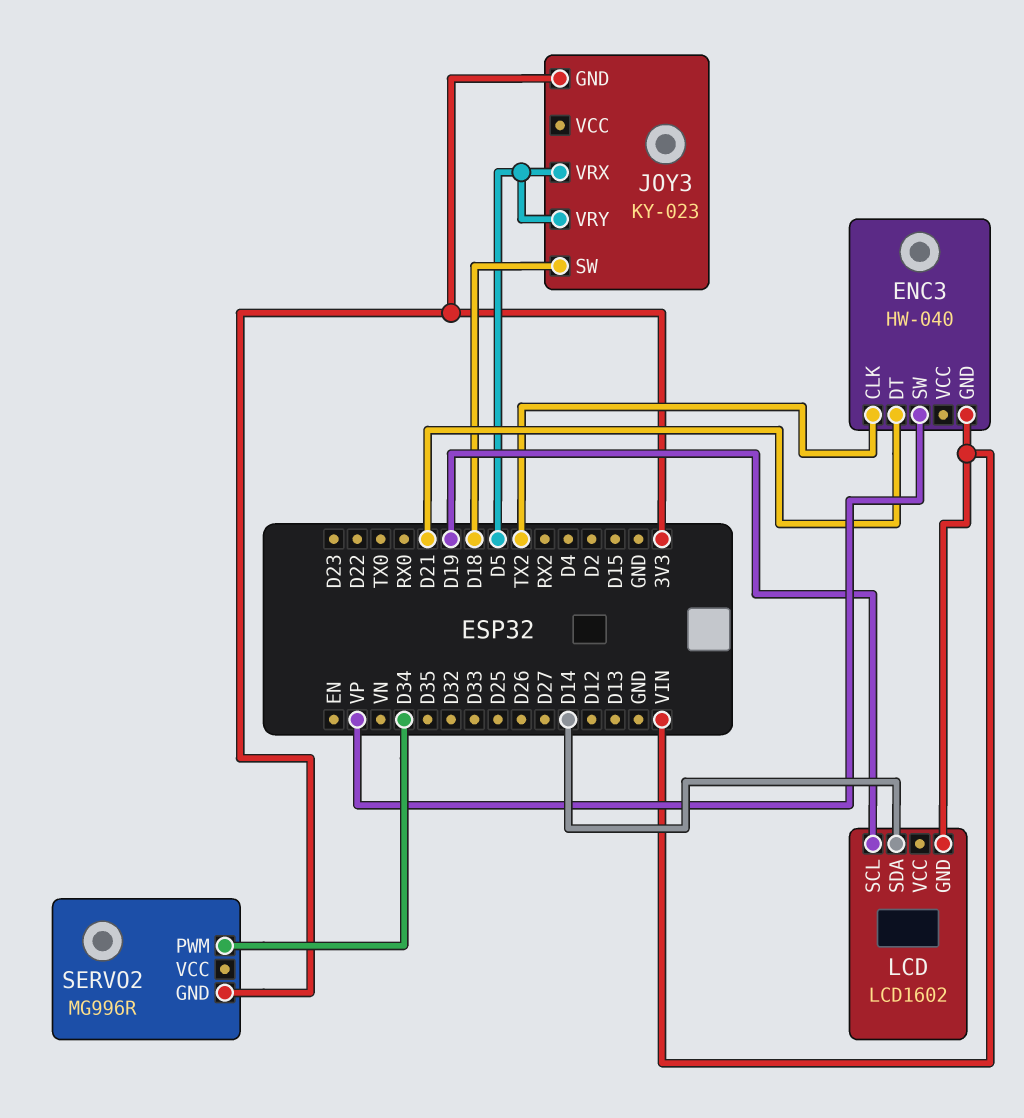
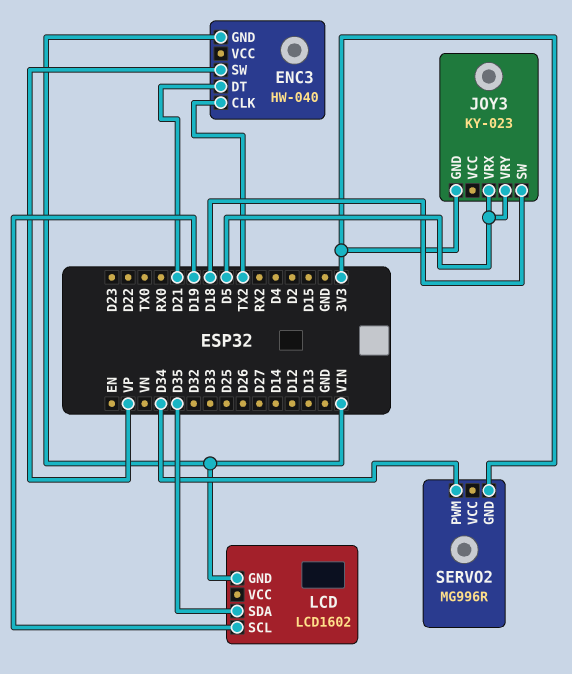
LCD pin SDA: D14 -> D35

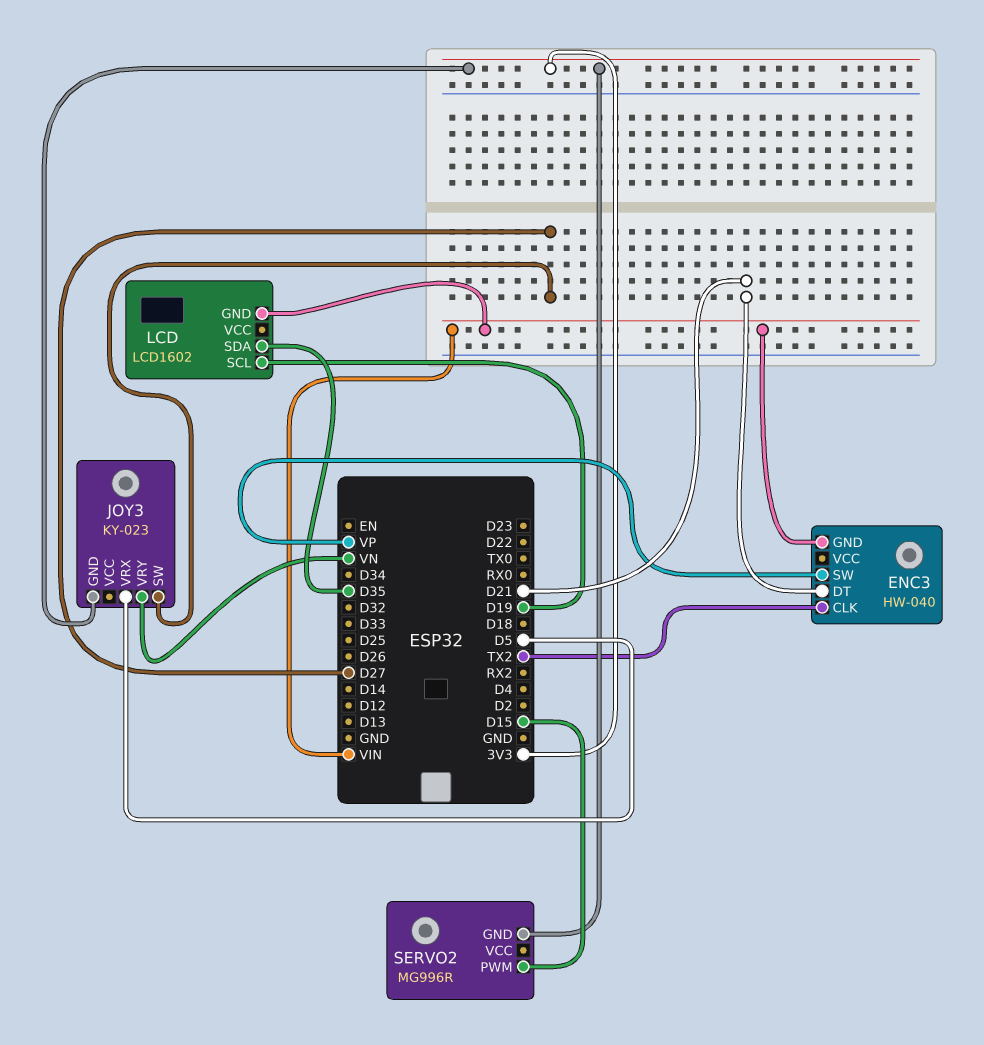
JOY3 pin SW: D18 -> D27
JOY3 pin VRY: D5 -> VN
SERVO2 pin PWM: D34 -> D15

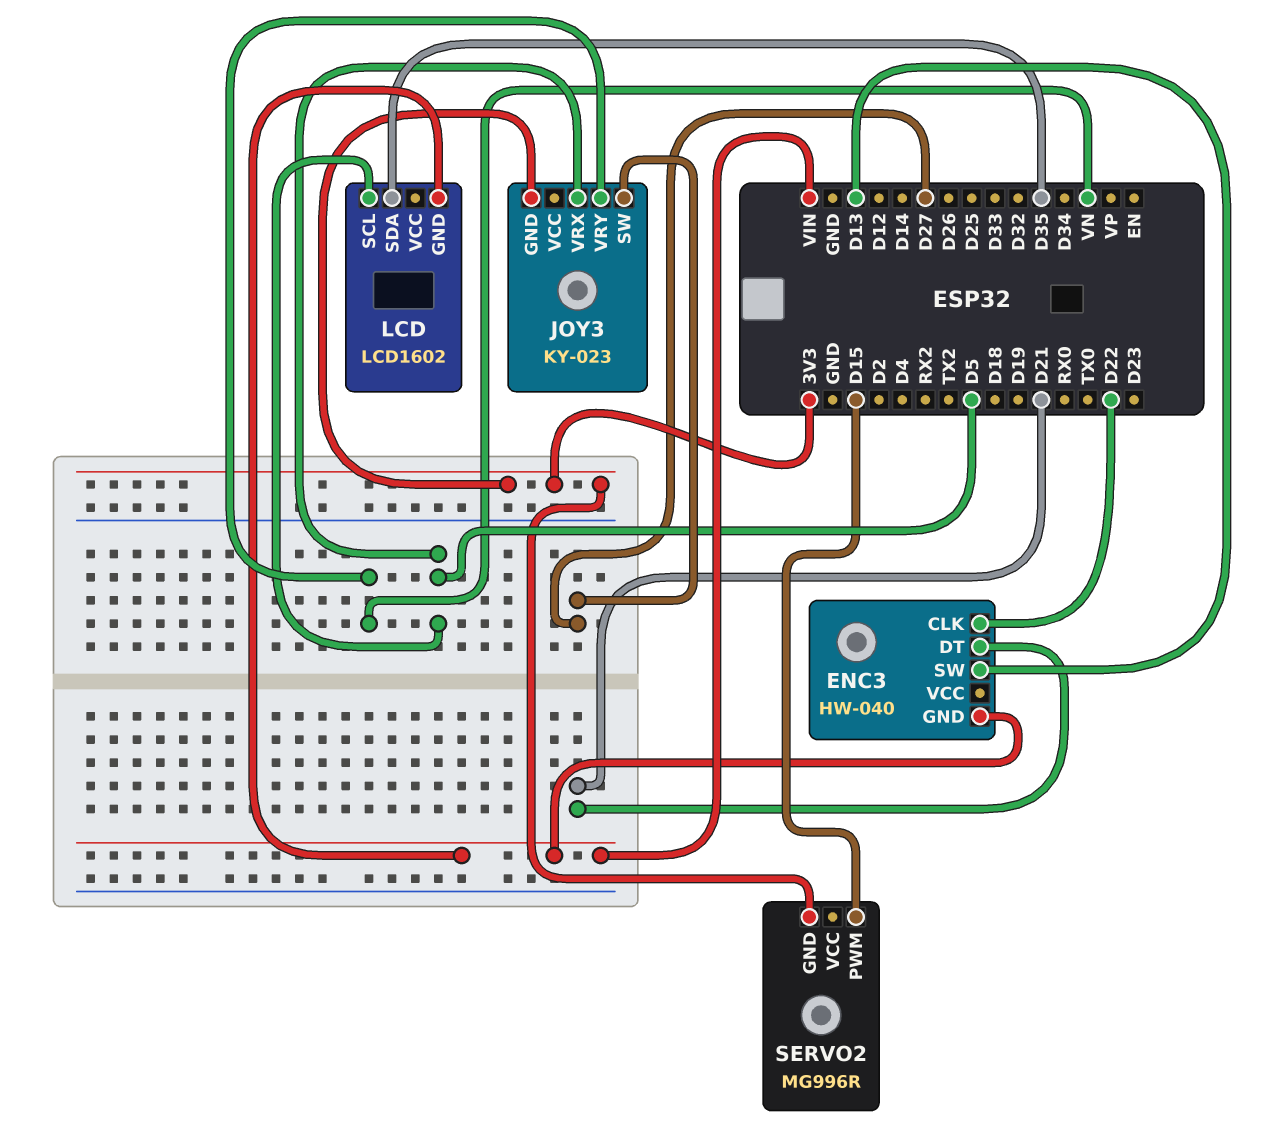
ENC3 pin CLK: TX2 -> D22
ENC3 pin SW: VP -> D13
LCD pin SCL: D19 -> D5

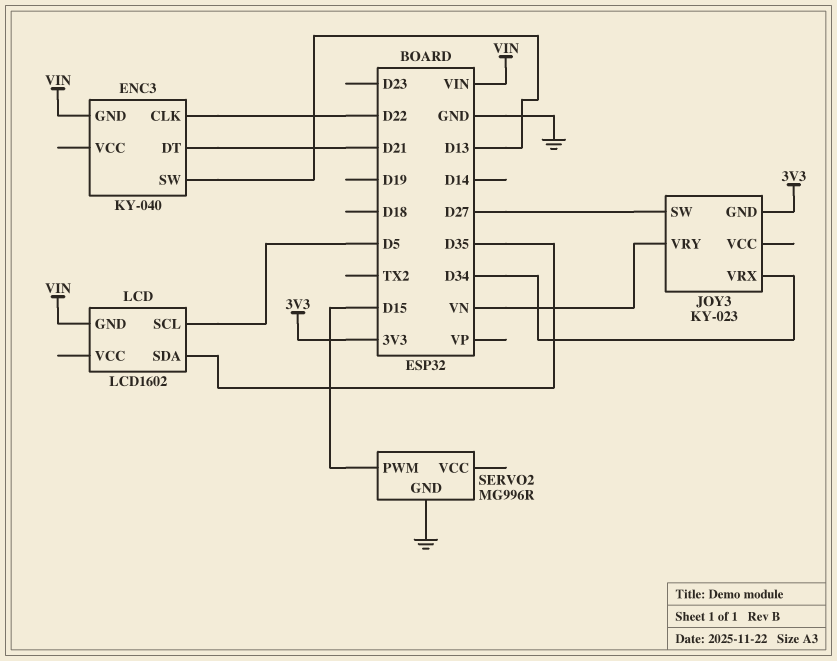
ENC3: HW-040 -> KY-040
JOY3 pin VRX: D5 -> D34
SERVO2 pin GND: 3V3 -> GND

